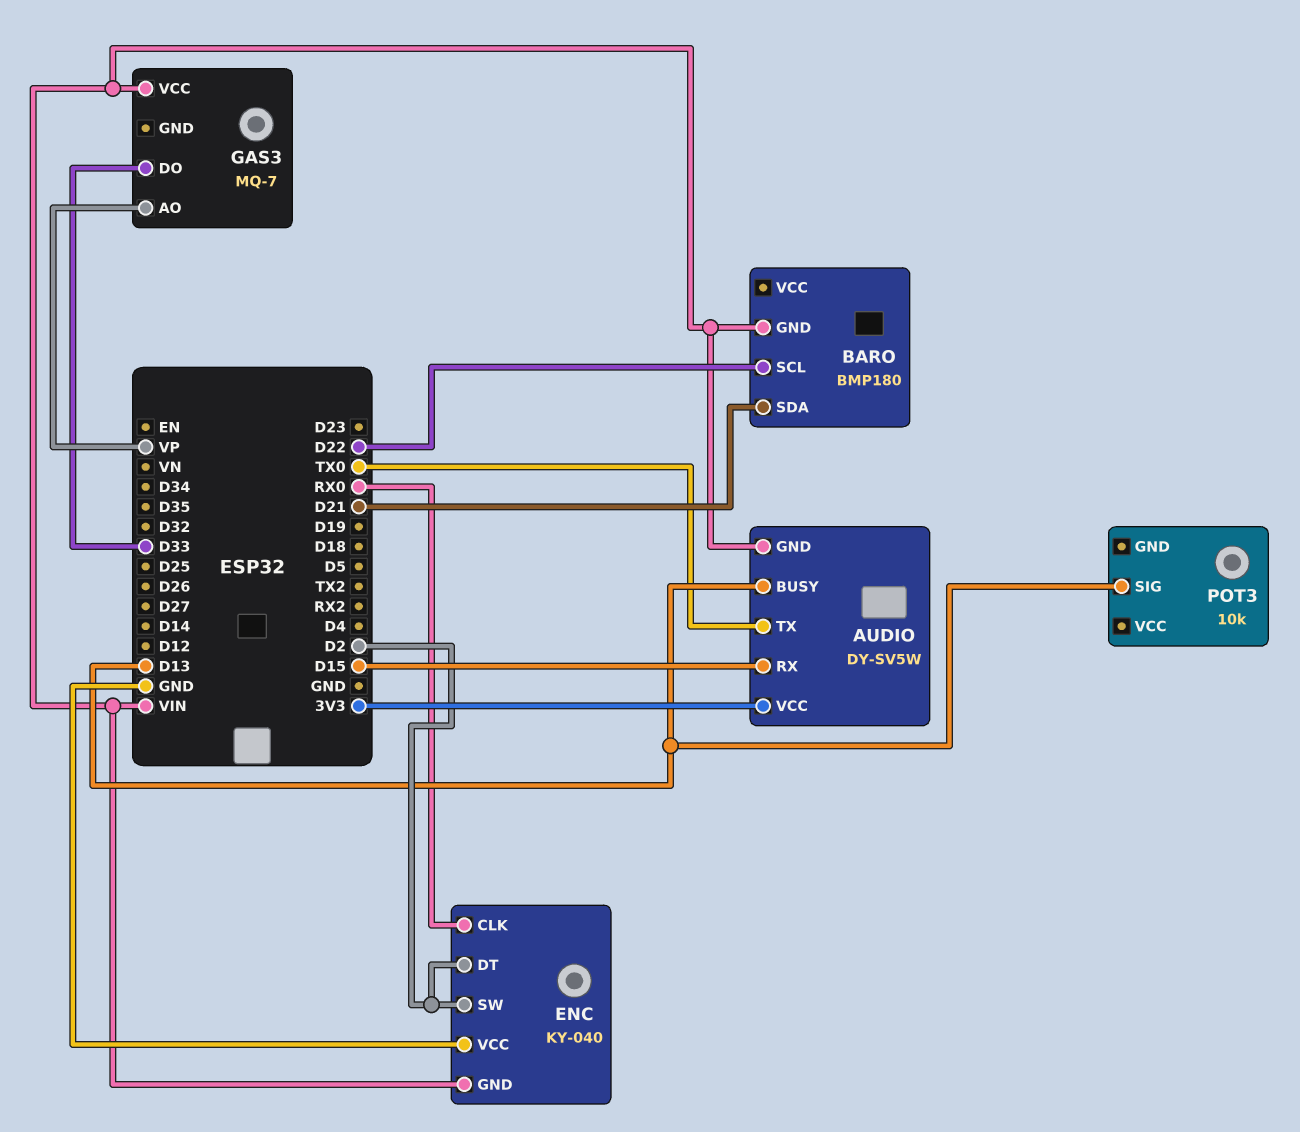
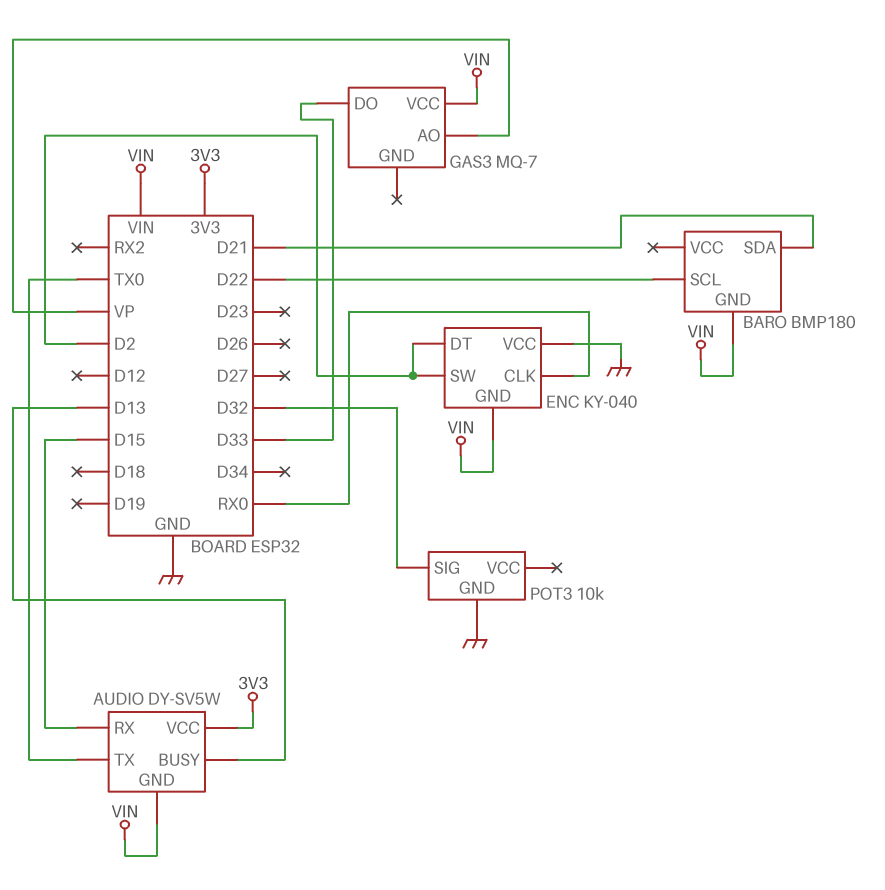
POT3 pin GND: none -> GND
POT3 pin SIG: D13 -> D32

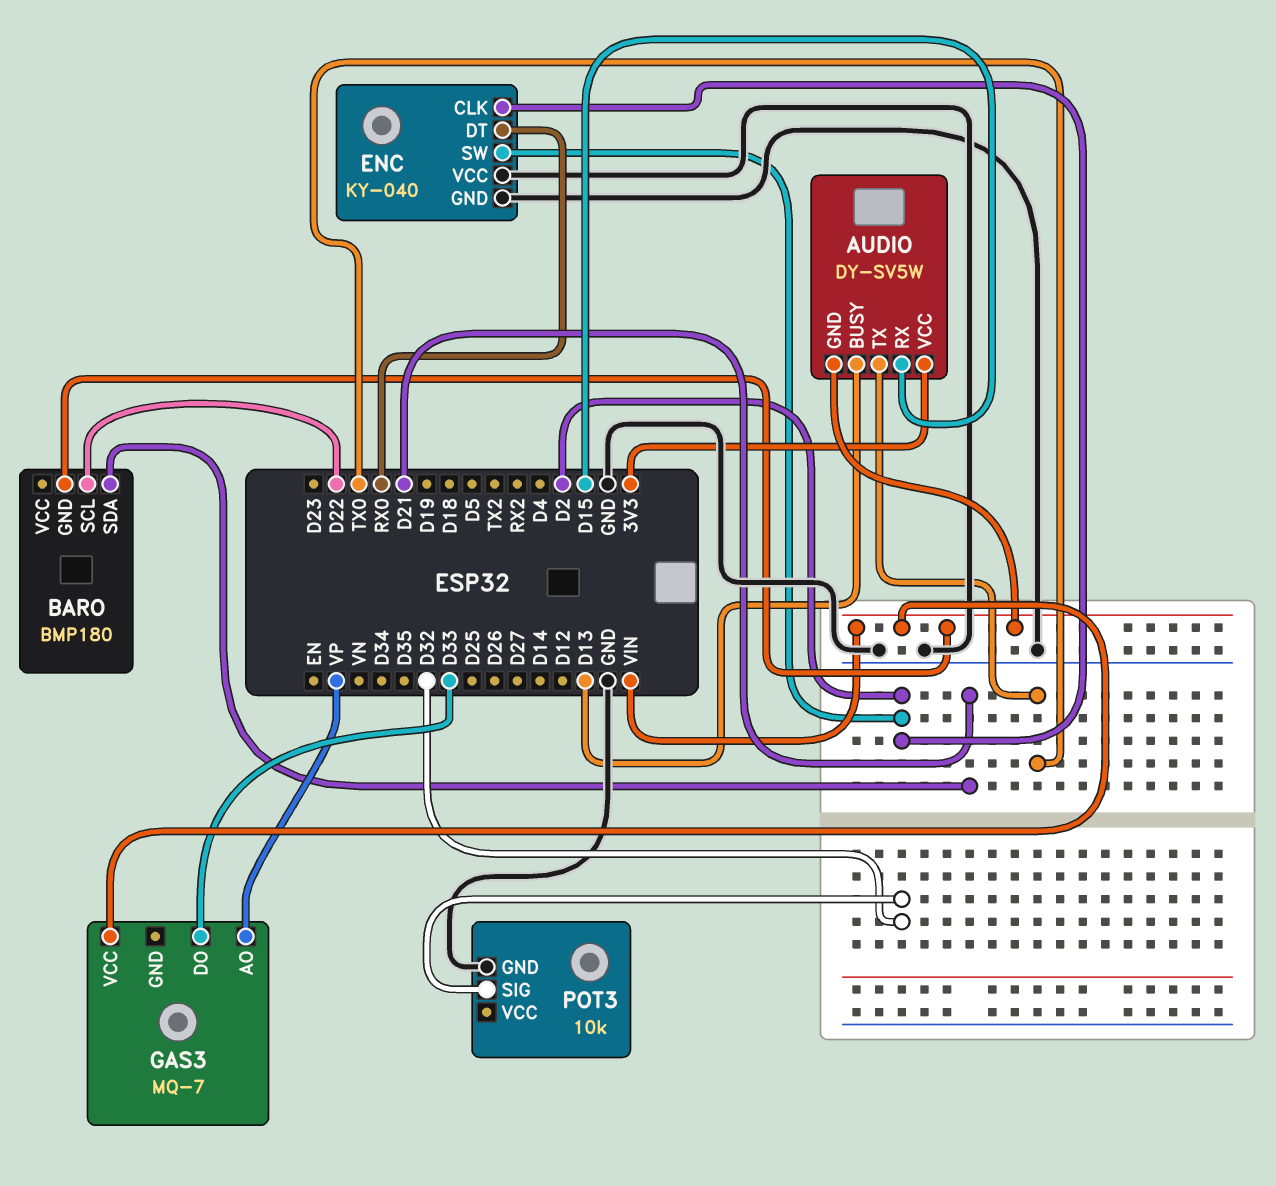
ENC pin CLK: RX0 -> D2
ENC pin DT: D2 -> RX0
ENC pin GND: VIN -> GND

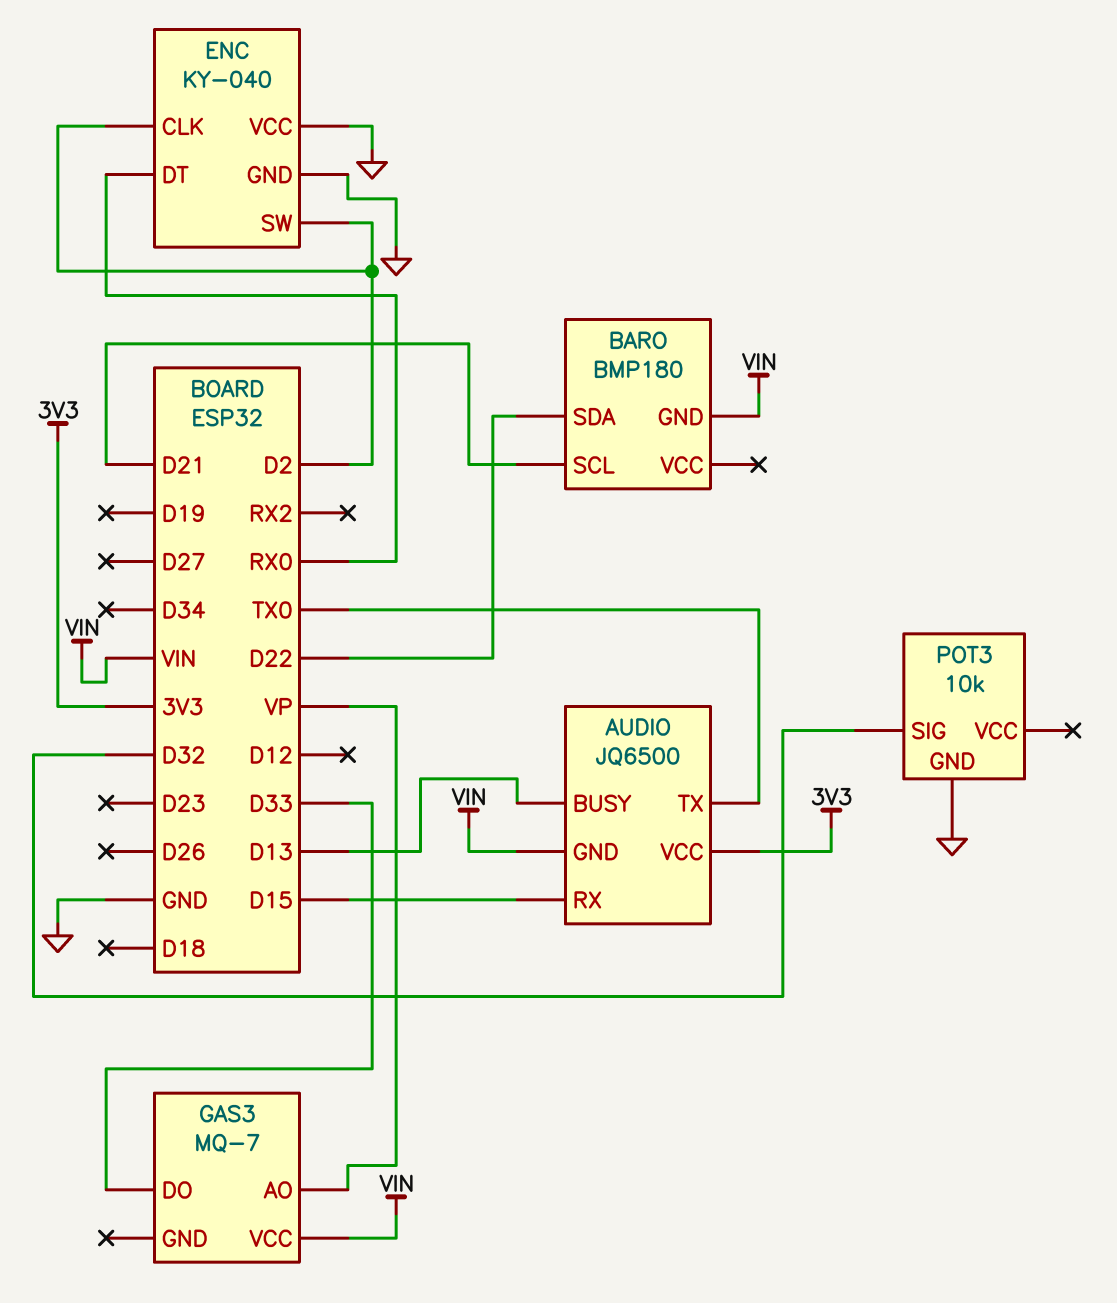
AUDIO: DY-SV5W -> JQ6500
BARO pin SCL: D22 -> D21
BARO pin SDA: D21 -> D22

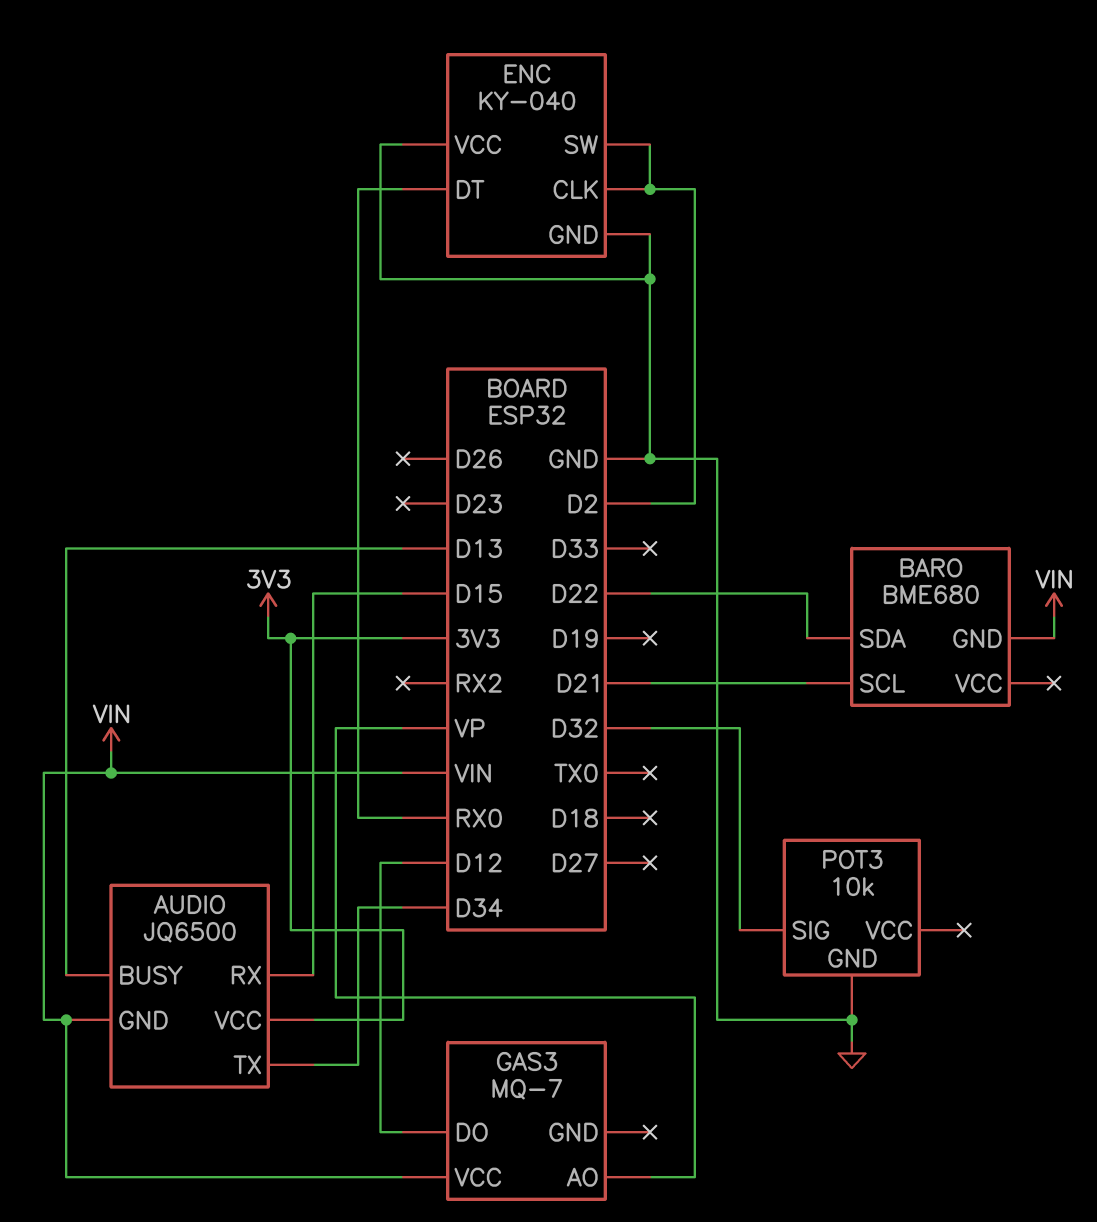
AUDIO pin TX: TX0 -> D34
BARO: BMP180 -> BME680
GAS3 pin DO: D33 -> D12

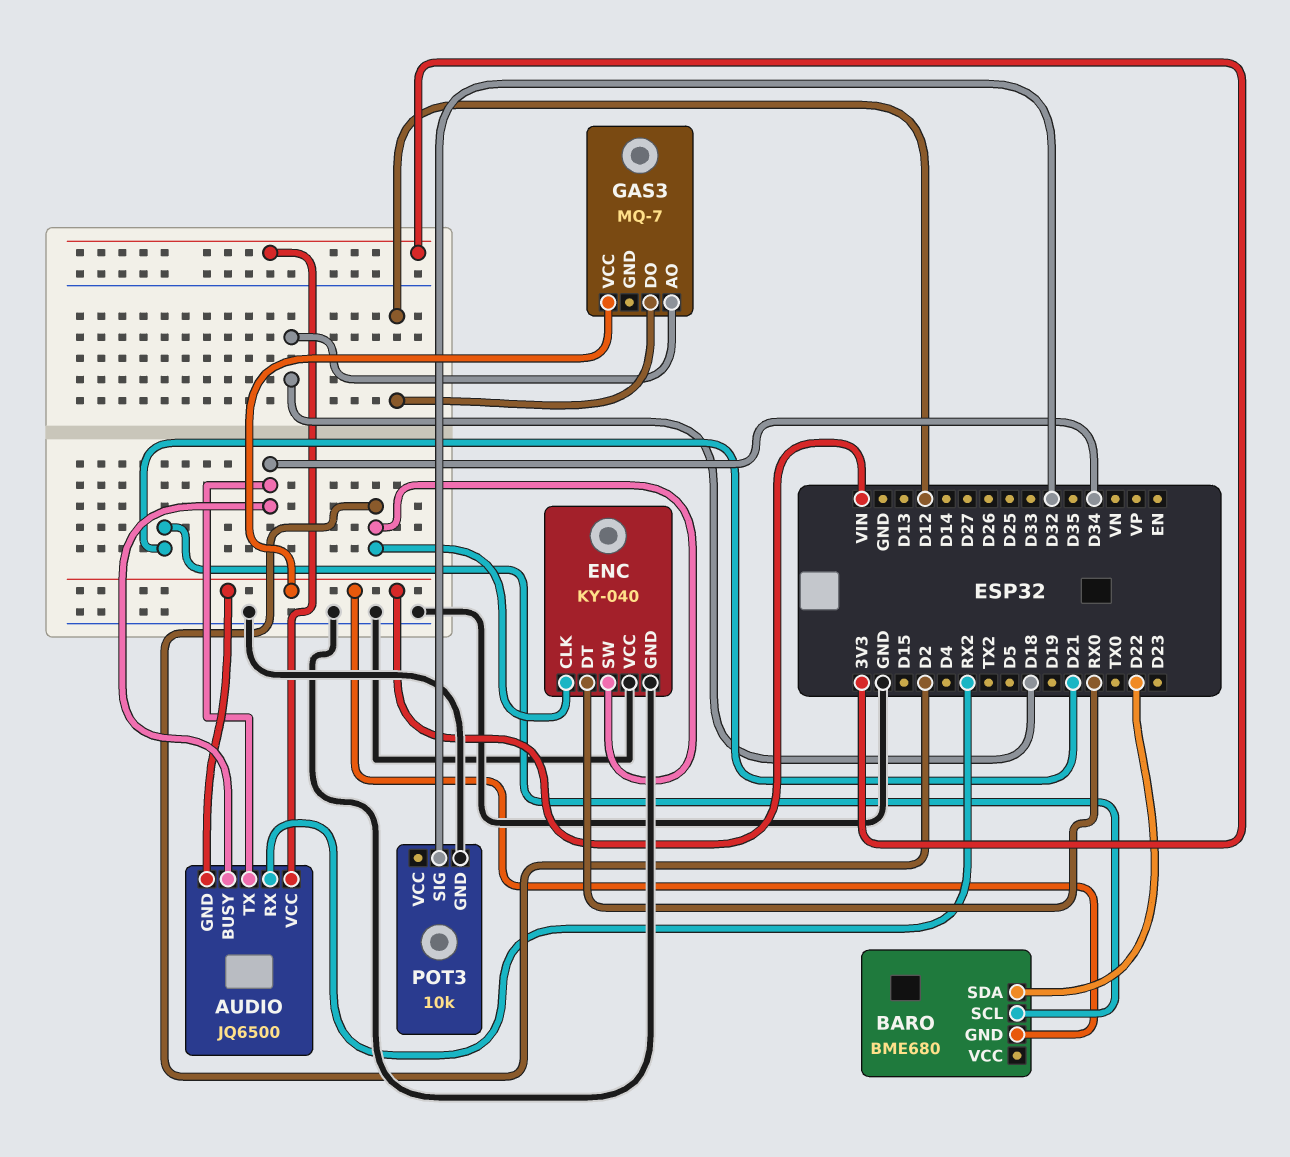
AUDIO pin BUSY: D13 -> D34
AUDIO pin RX: D15 -> RX2
GAS3 pin AO: VP -> D18

